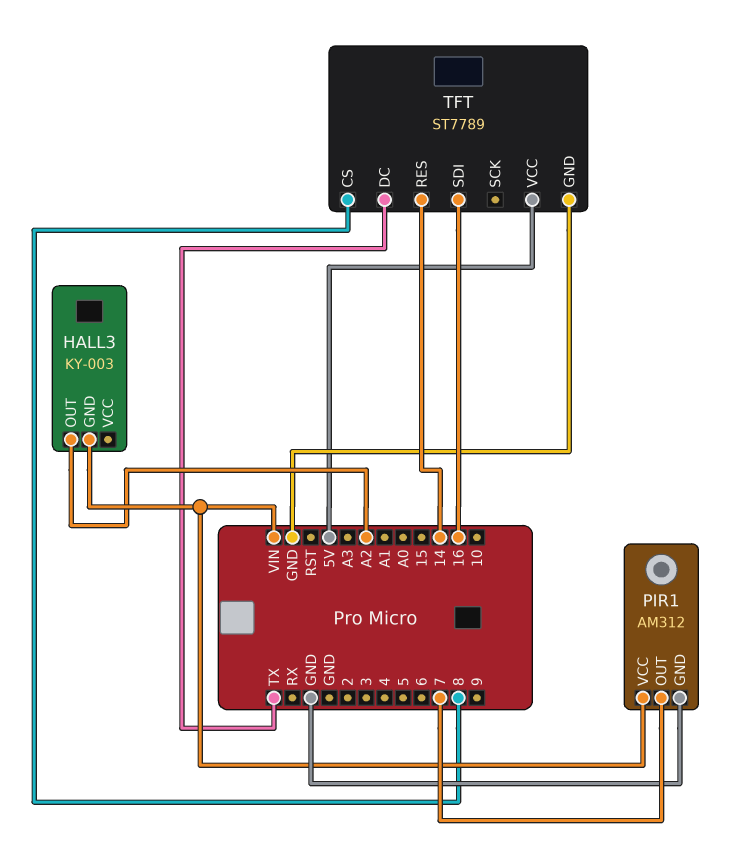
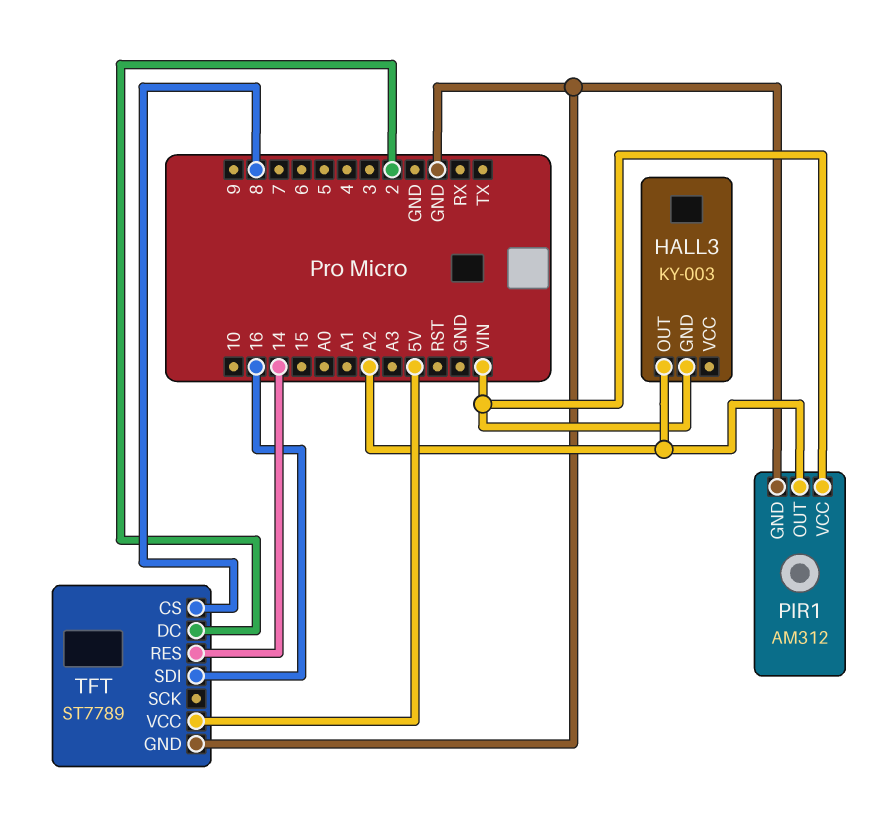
PIR1 pin OUT: 7 -> A2
TFT pin DC: TX -> 2

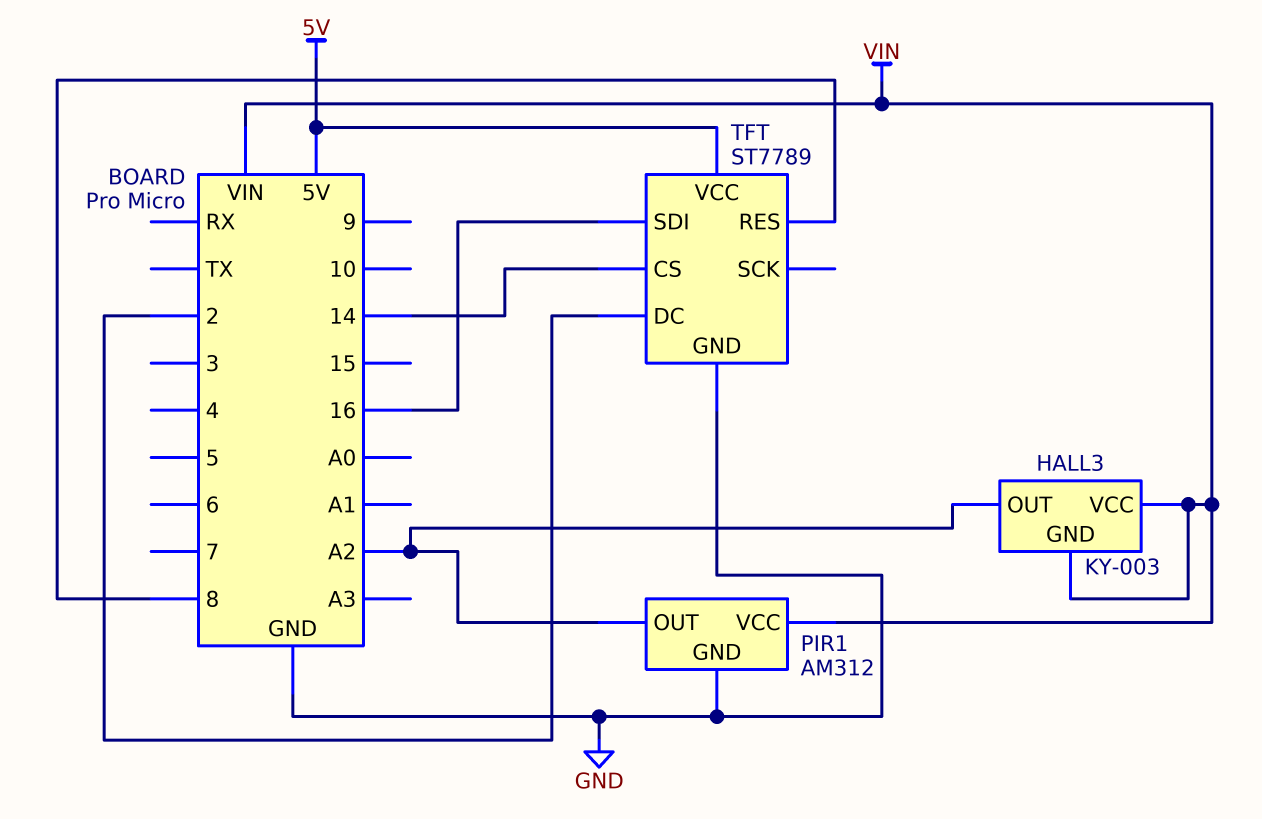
HALL3 pin VCC: none -> VIN
TFT pin CS: 8 -> 14
TFT pin RES: 14 -> 8

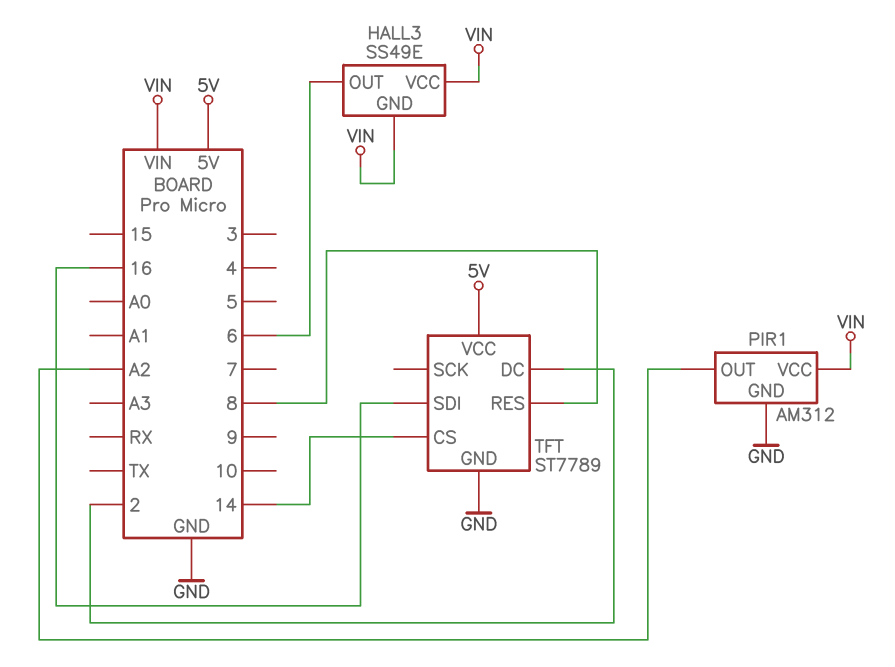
HALL3: KY-003 -> SS49E
HALL3 pin OUT: A2 -> 6

